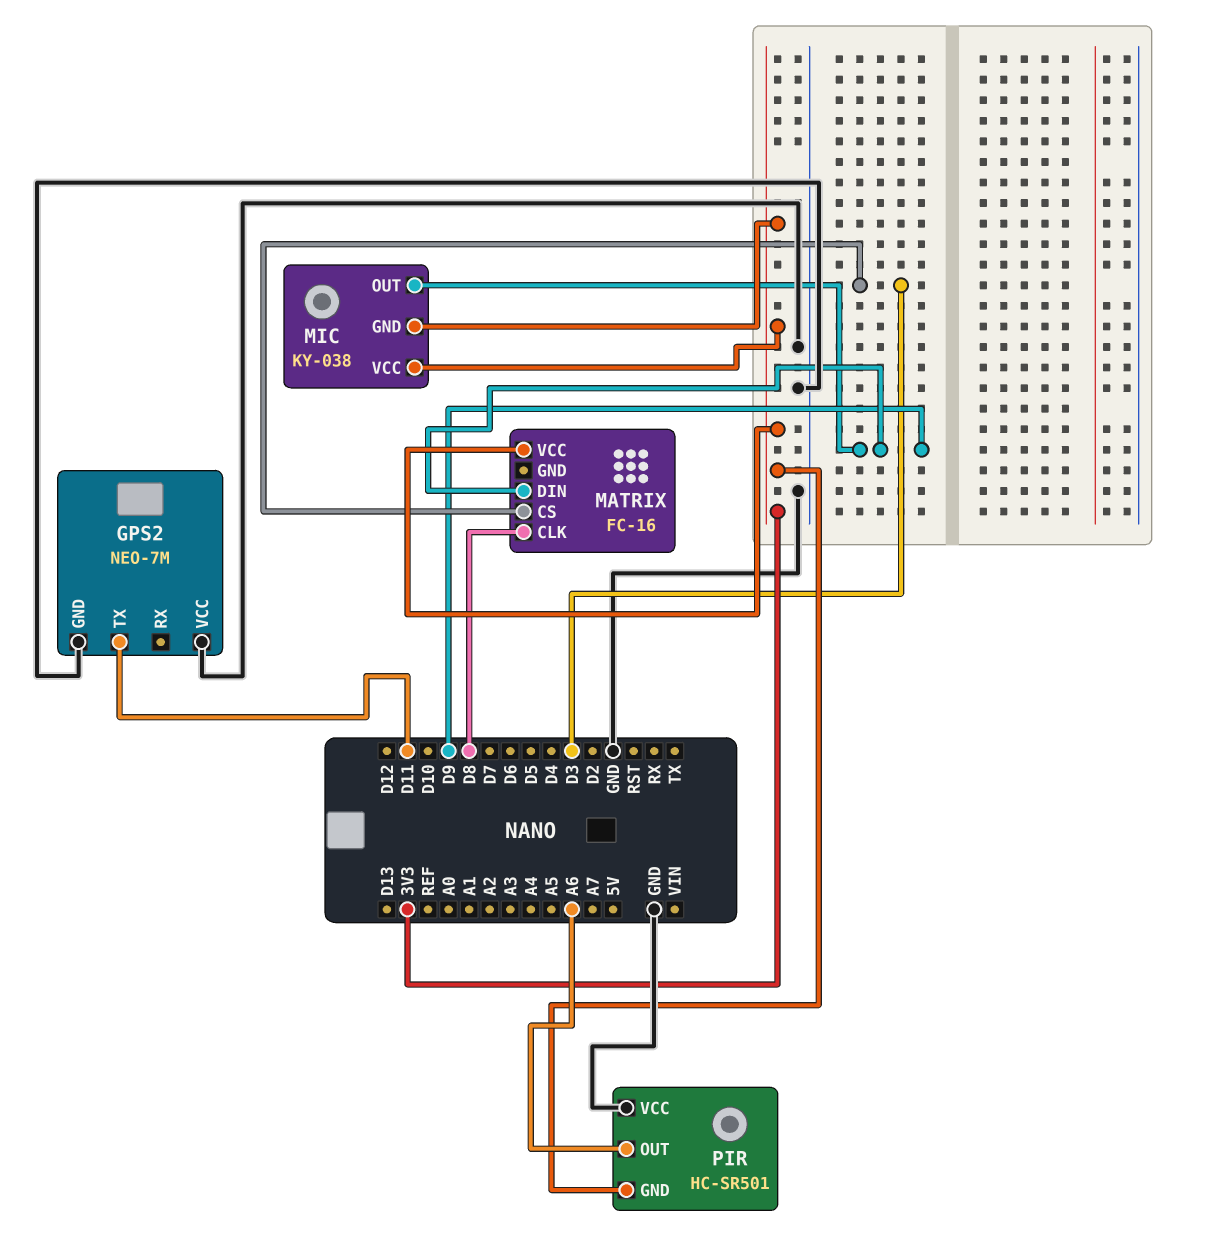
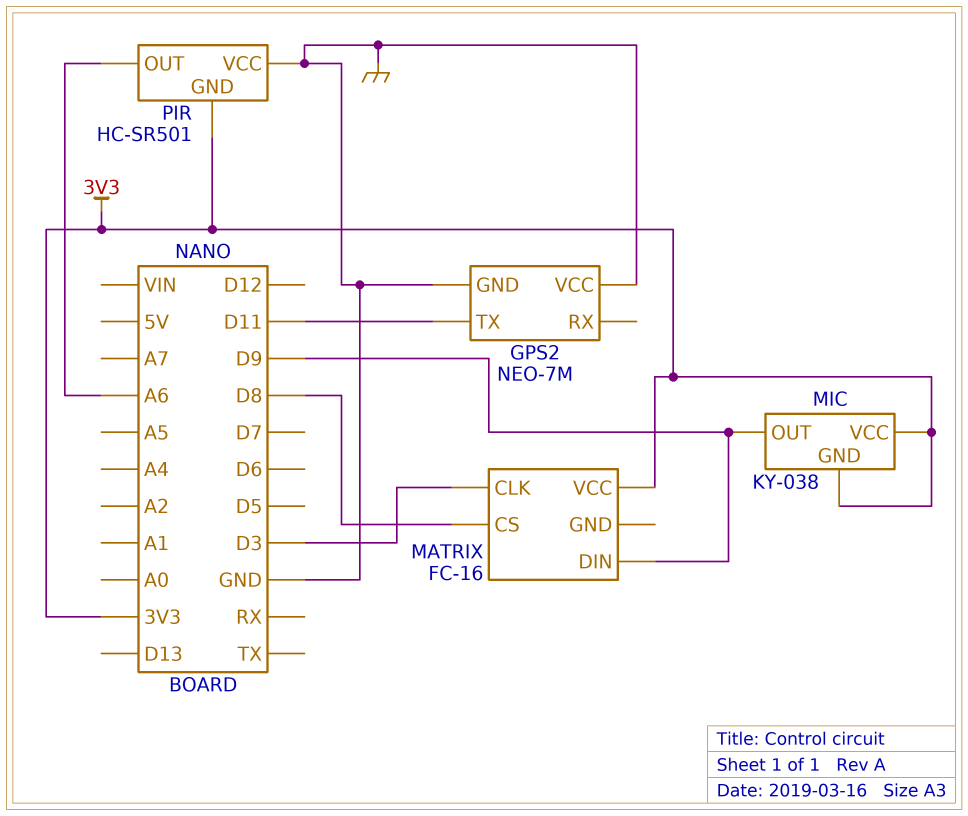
MATRIX pin CLK: D8 -> D3
MATRIX pin CS: D3 -> D8

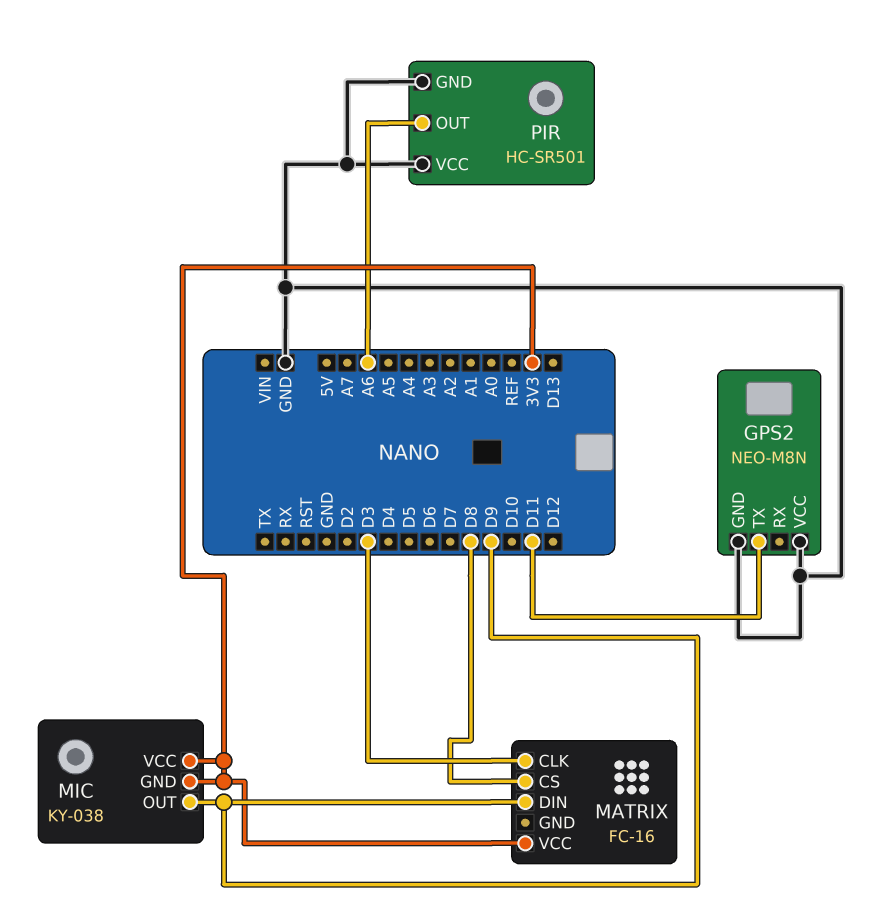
GPS2: NEO-7M -> NEO-M8N
PIR pin GND: 3V3 -> GND

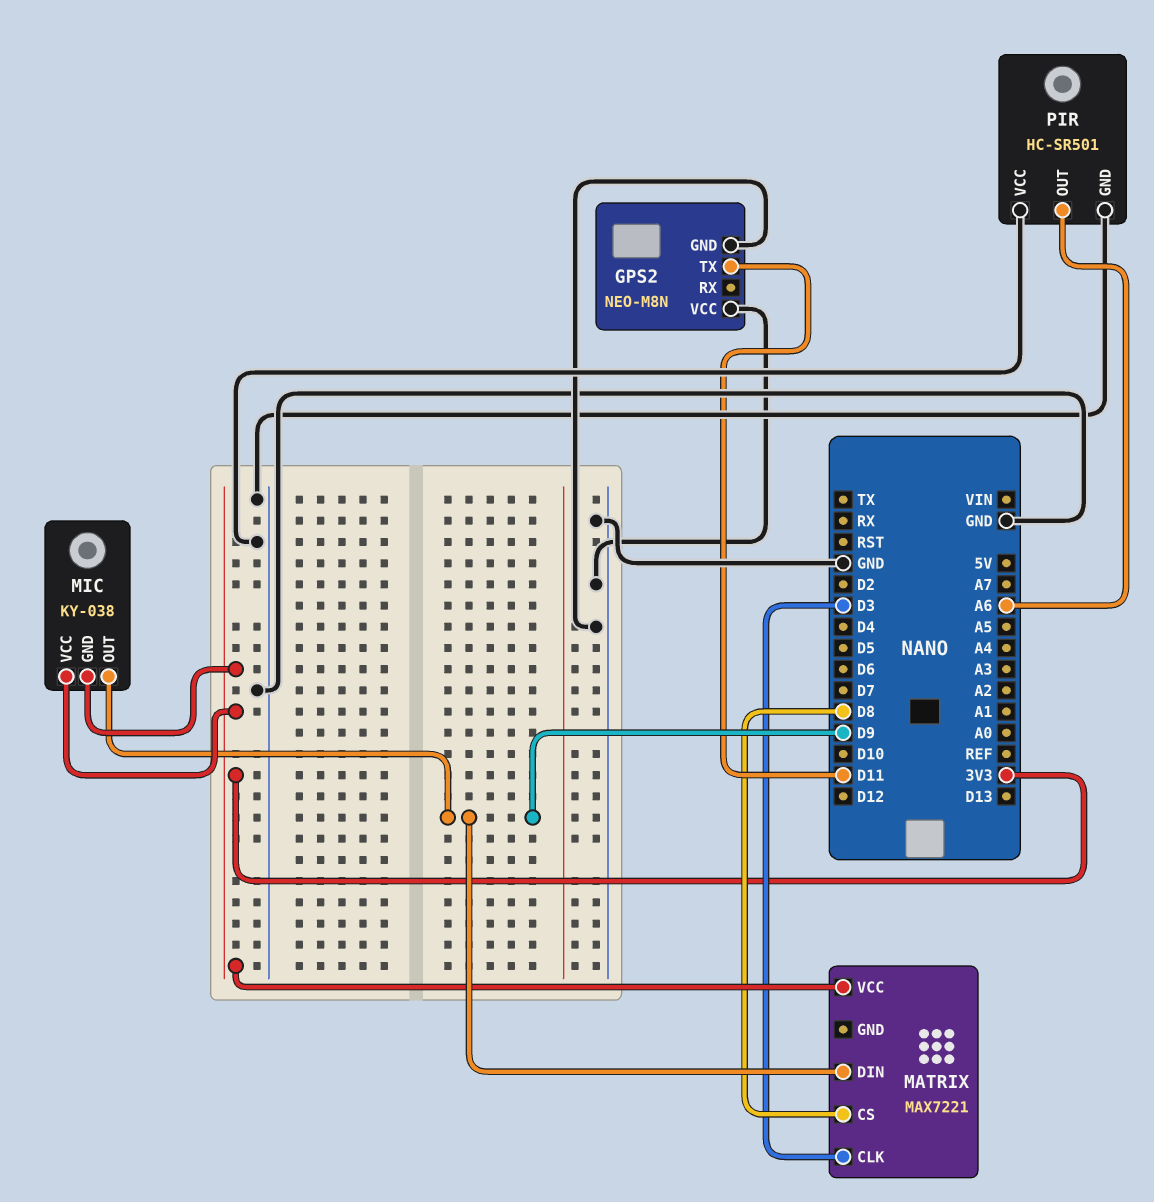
MATRIX: FC-16 -> MAX7221

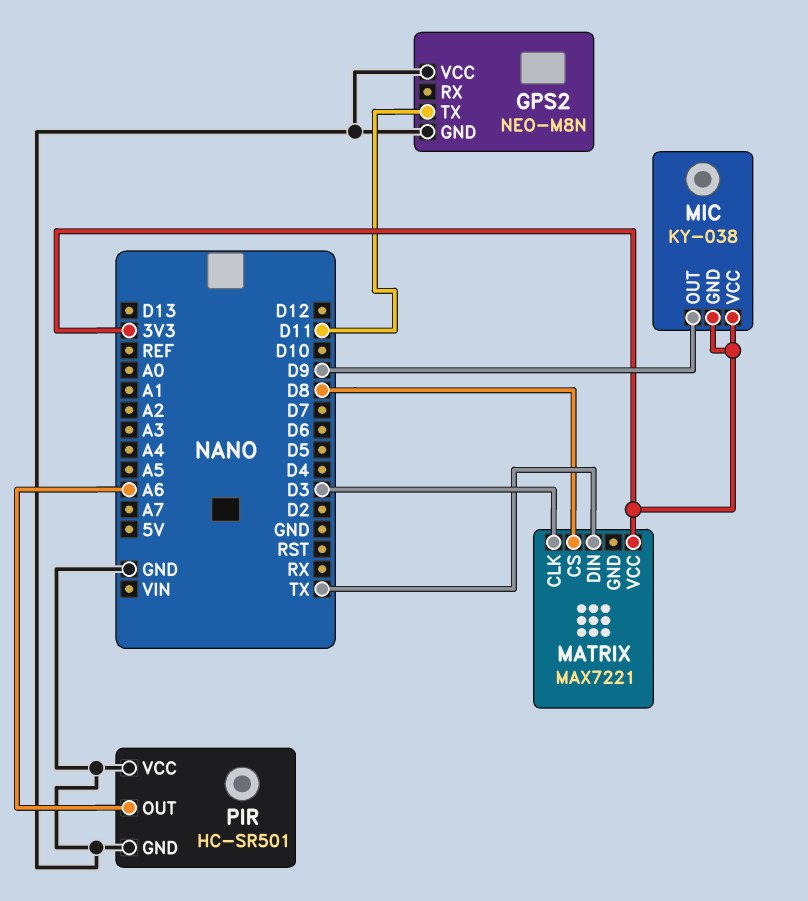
MATRIX pin DIN: D9 -> TX

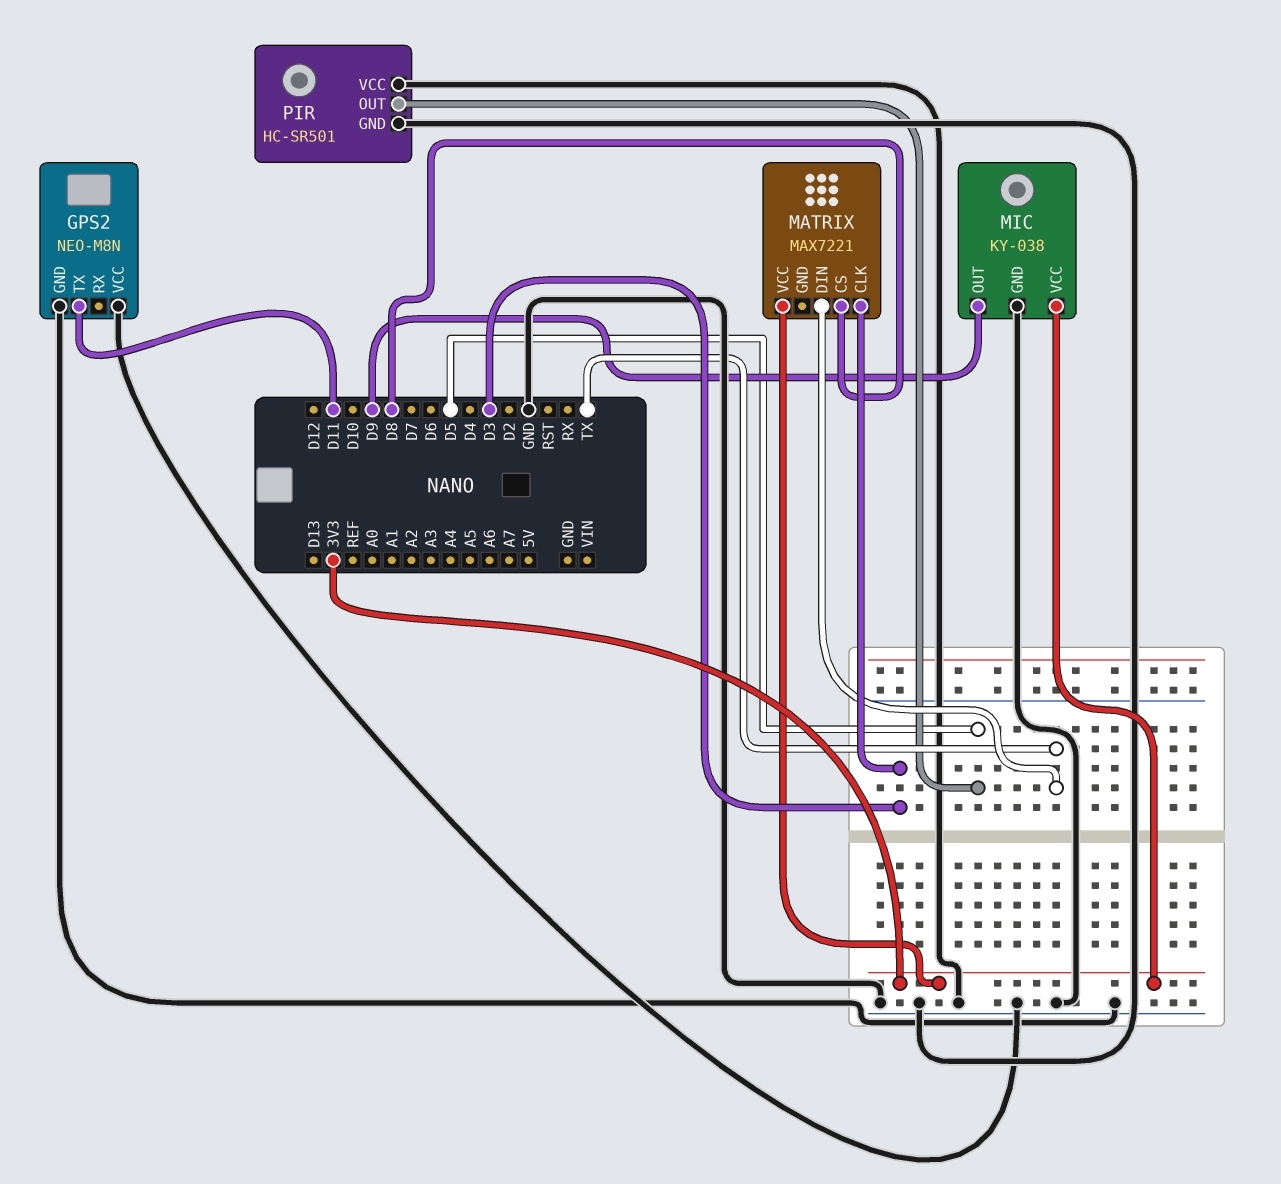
MIC pin GND: 3V3 -> GND
PIR pin OUT: A6 -> D5

